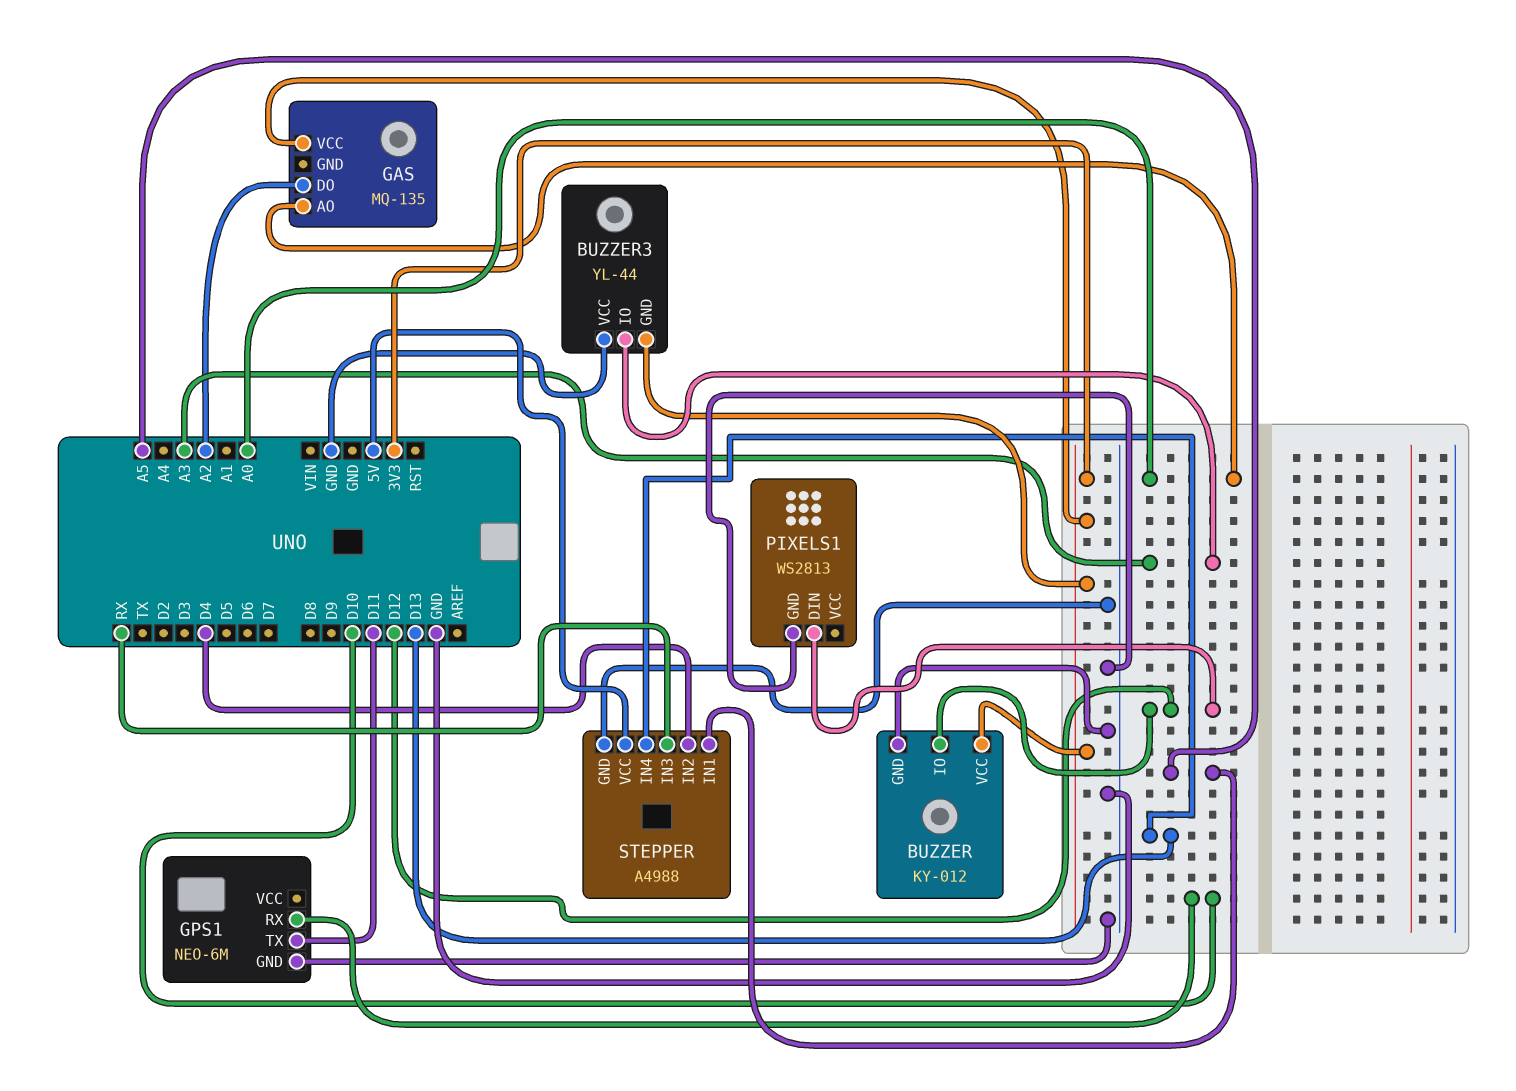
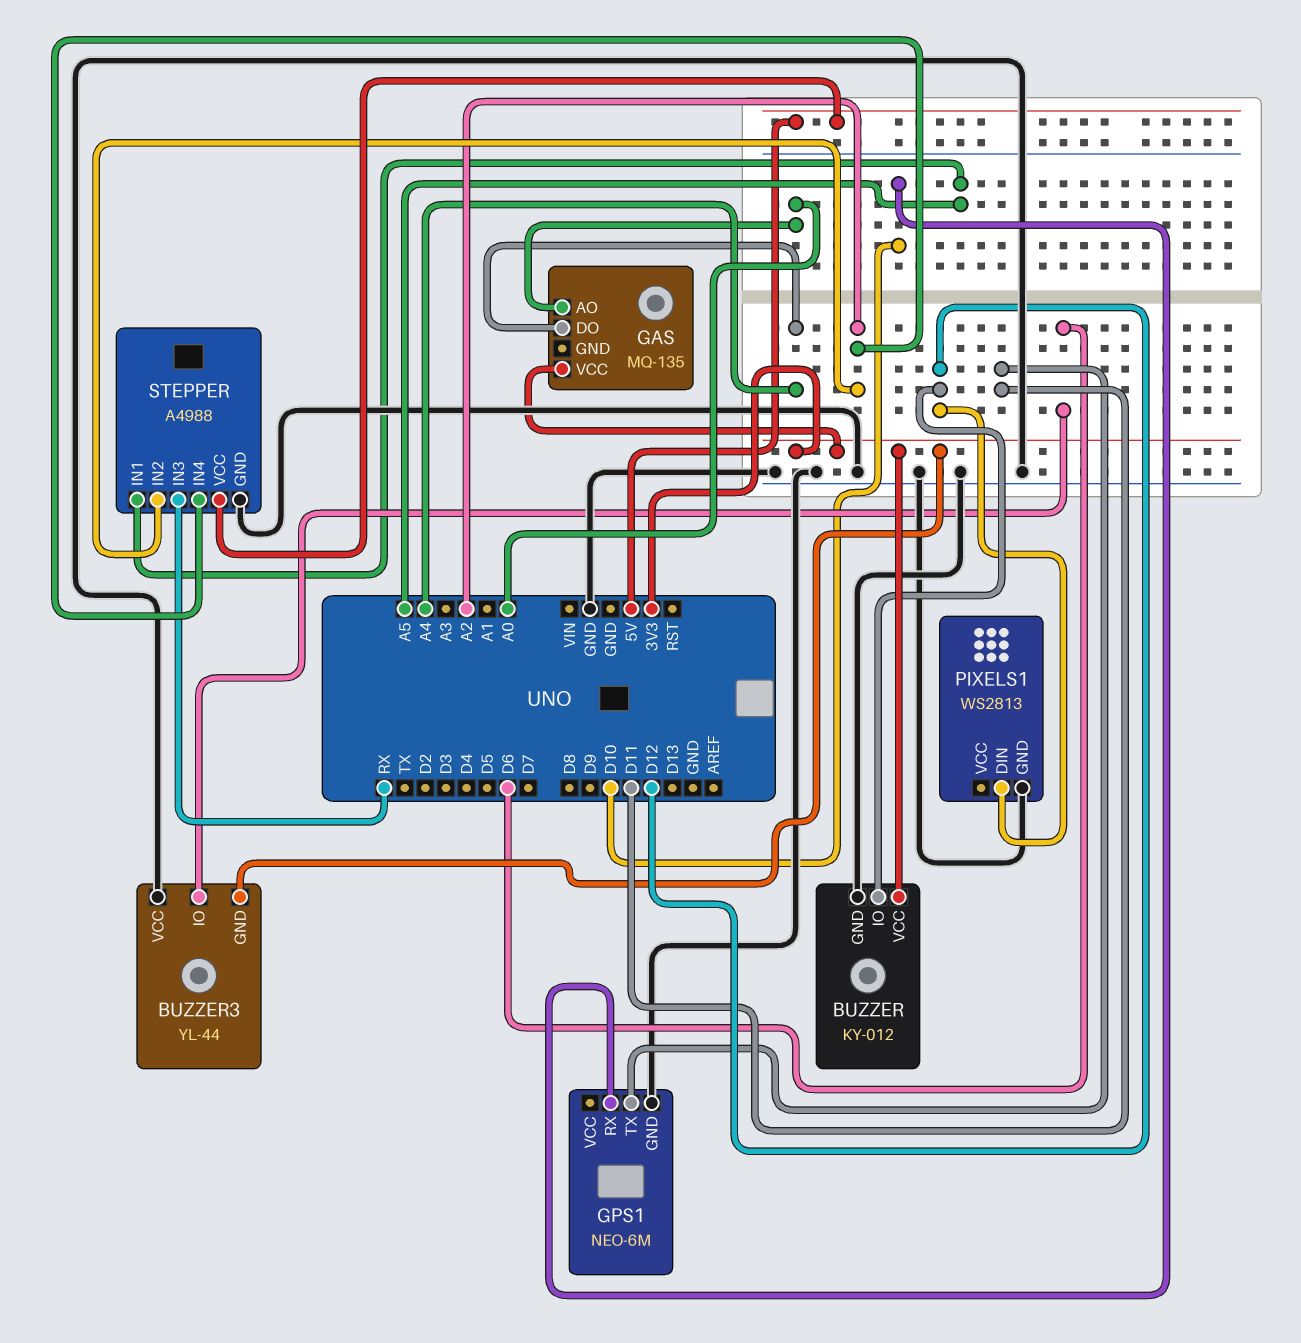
BUZZER3 pin IO: A3 -> D6
GAS pin DO: A2 -> A4
STEPPER pin IN2: D4 -> A2
STEPPER pin IN4: D13 -> A2

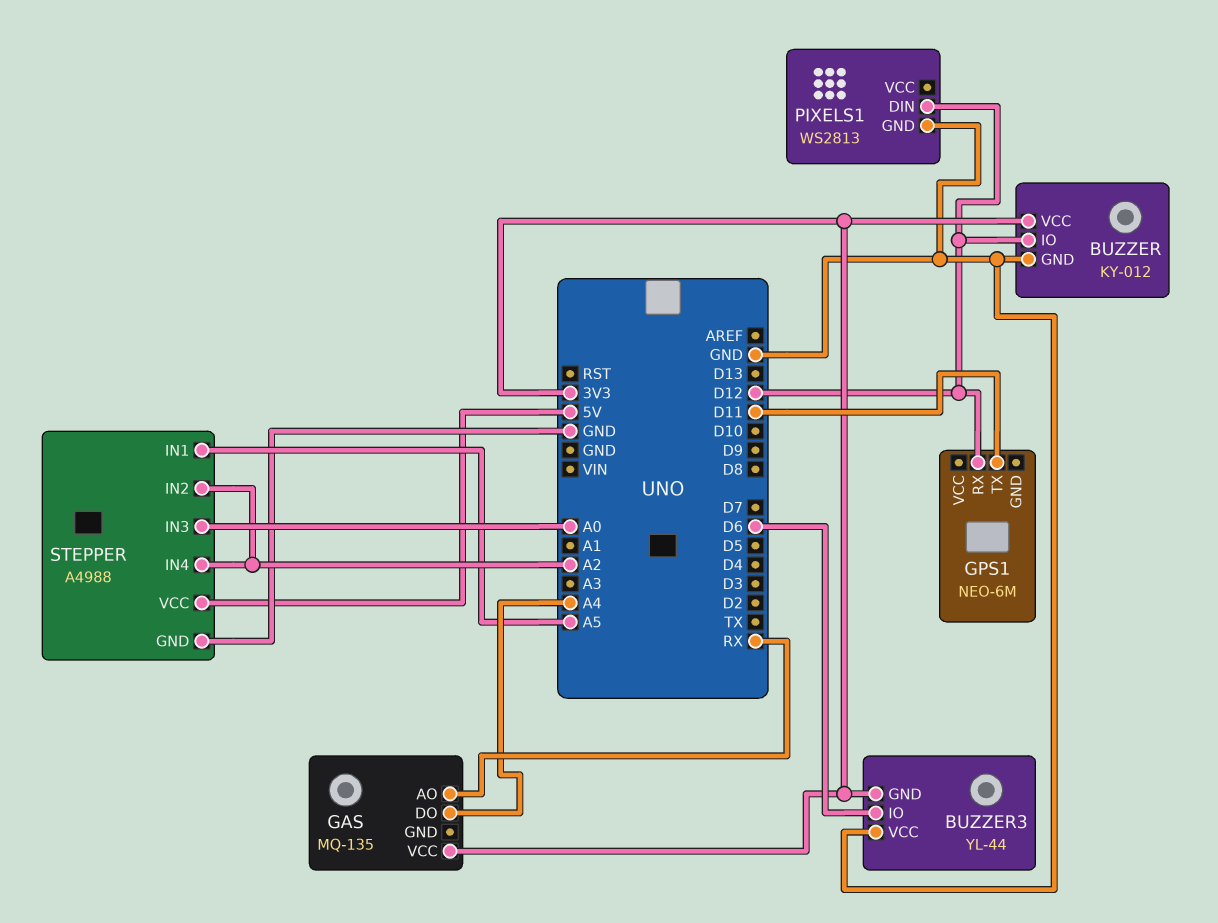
GAS pin AO: A0 -> RX
GPS1 pin GND: GND -> none
GPS1 pin RX: D10 -> D12
STEPPER pin IN3: RX -> A0

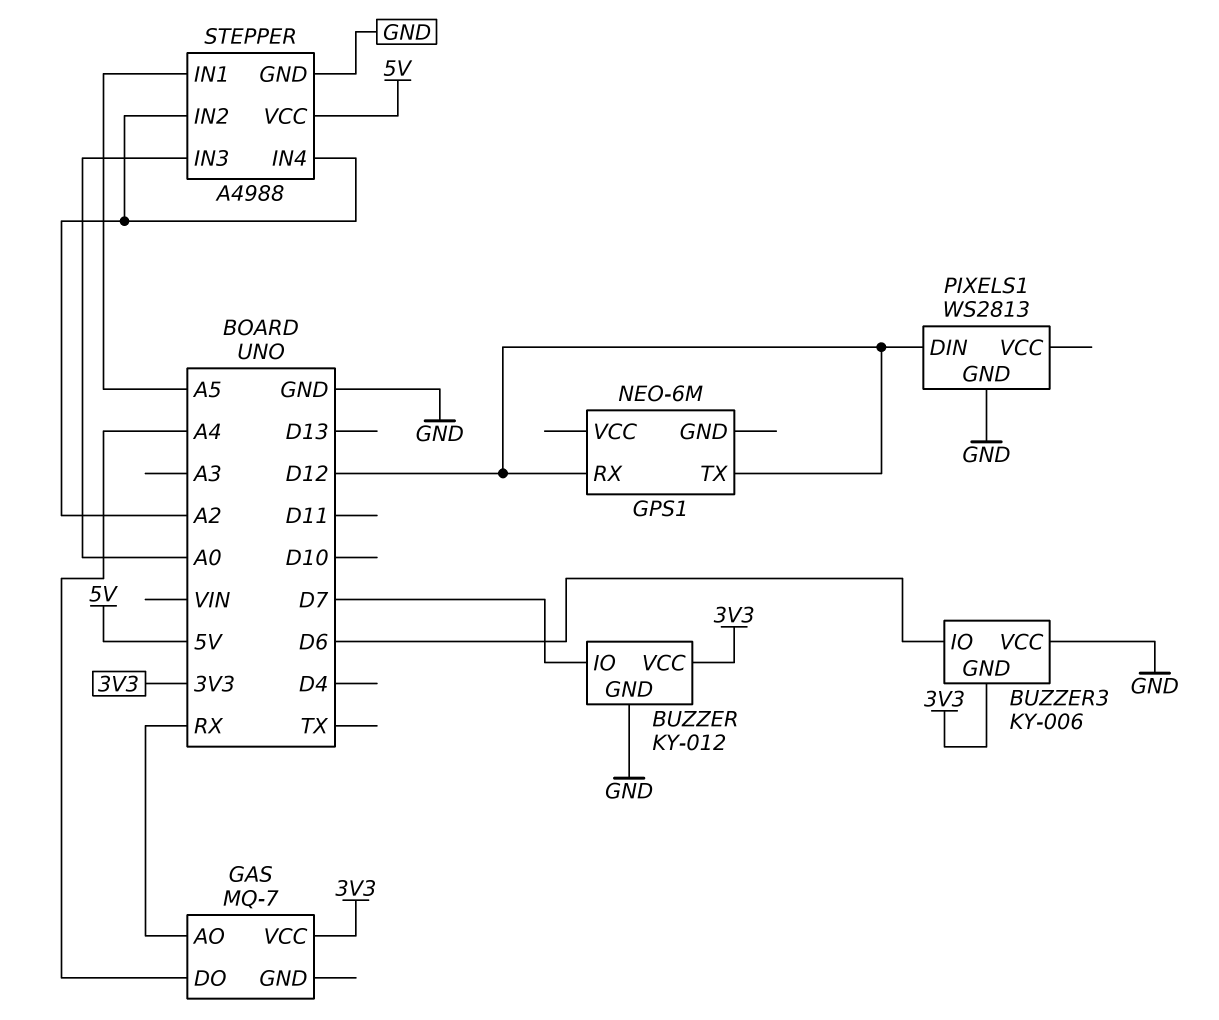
BUZZER pin IO: D12 -> D7
BUZZER3: YL-44 -> KY-006
GAS: MQ-135 -> MQ-7
GPS1 pin TX: D11 -> D12

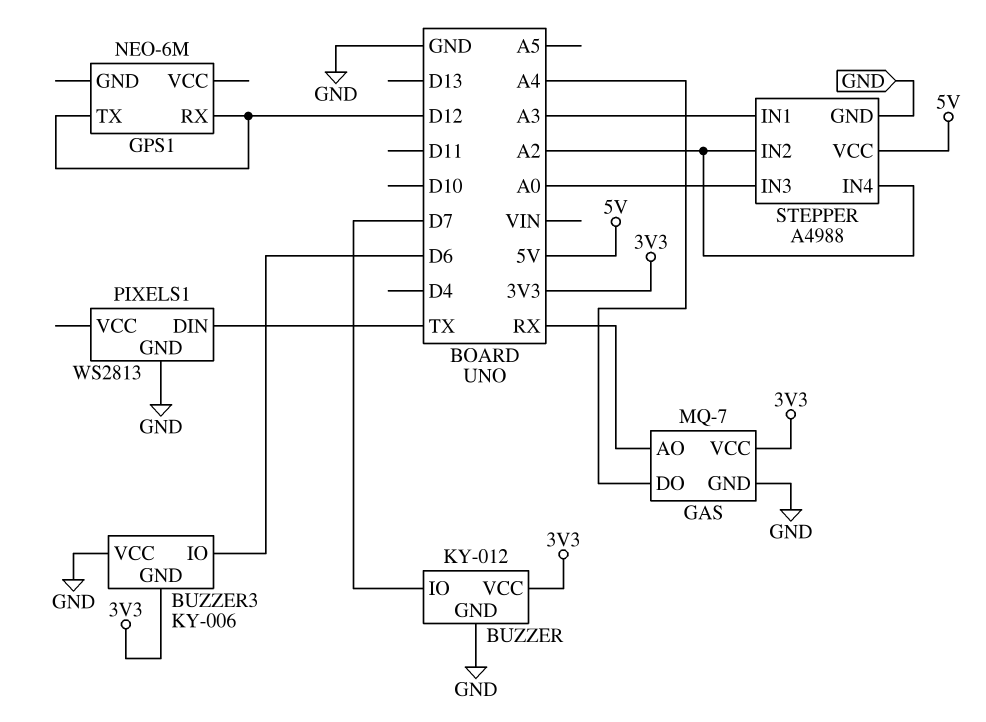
GAS pin GND: none -> GND
PIXELS1 pin DIN: D12 -> TX
STEPPER pin IN1: A5 -> A3

